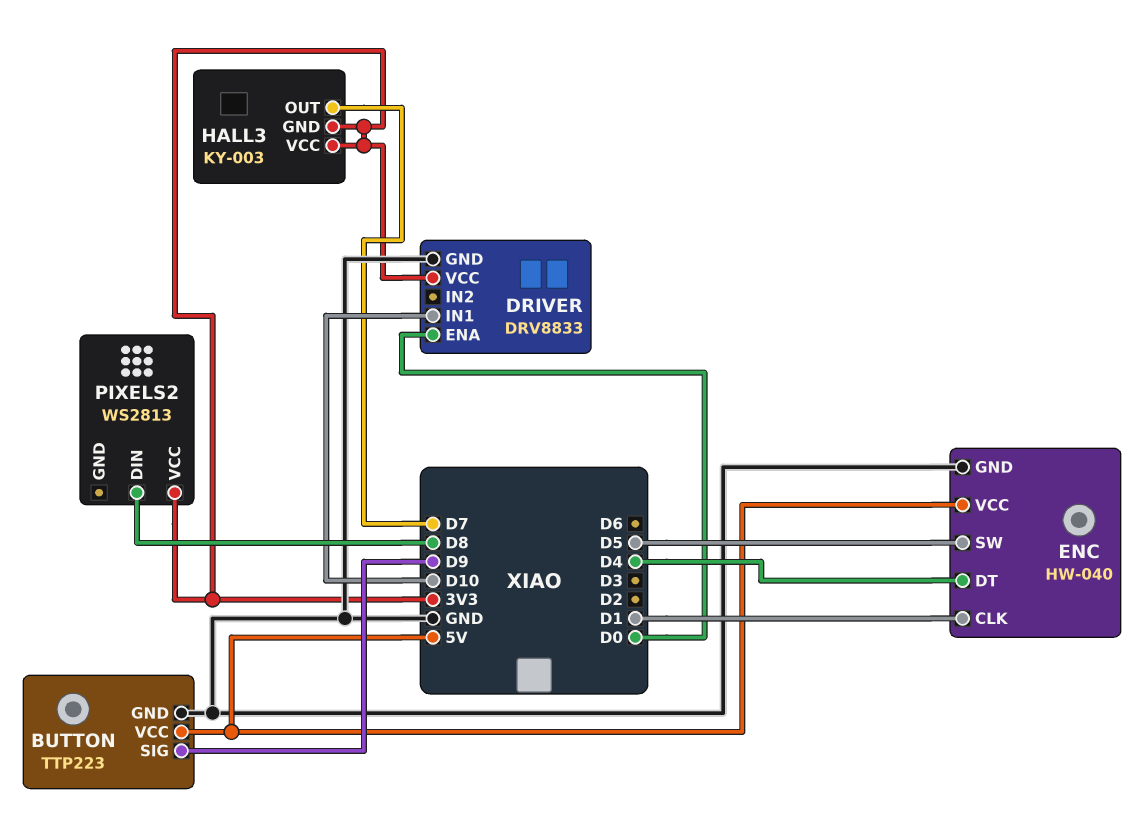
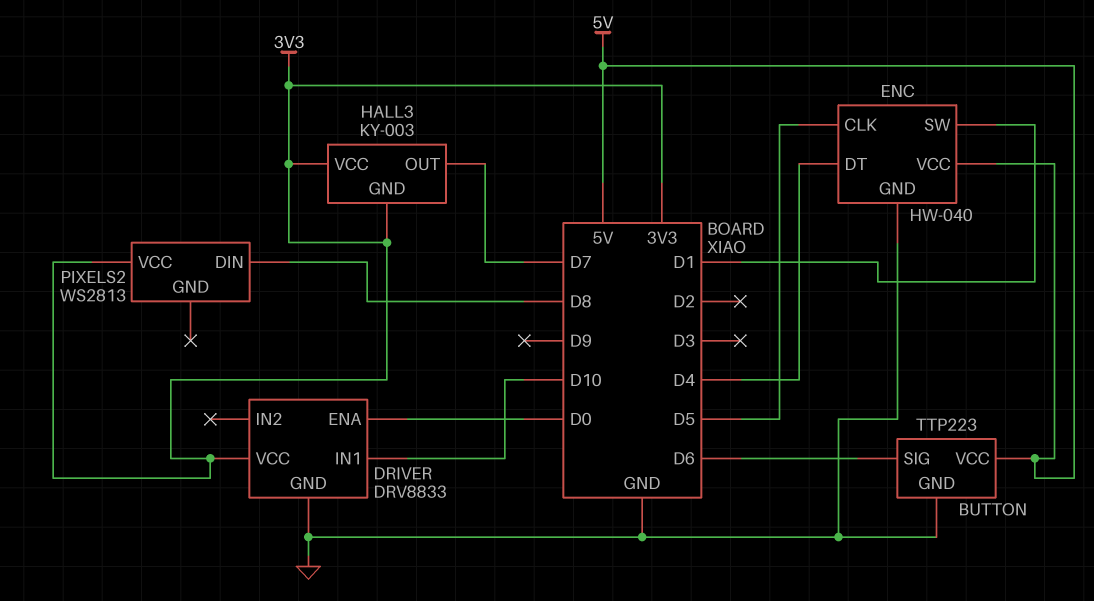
BUTTON pin SIG: D9 -> D6
ENC pin CLK: D1 -> D5
ENC pin SW: D5 -> D1

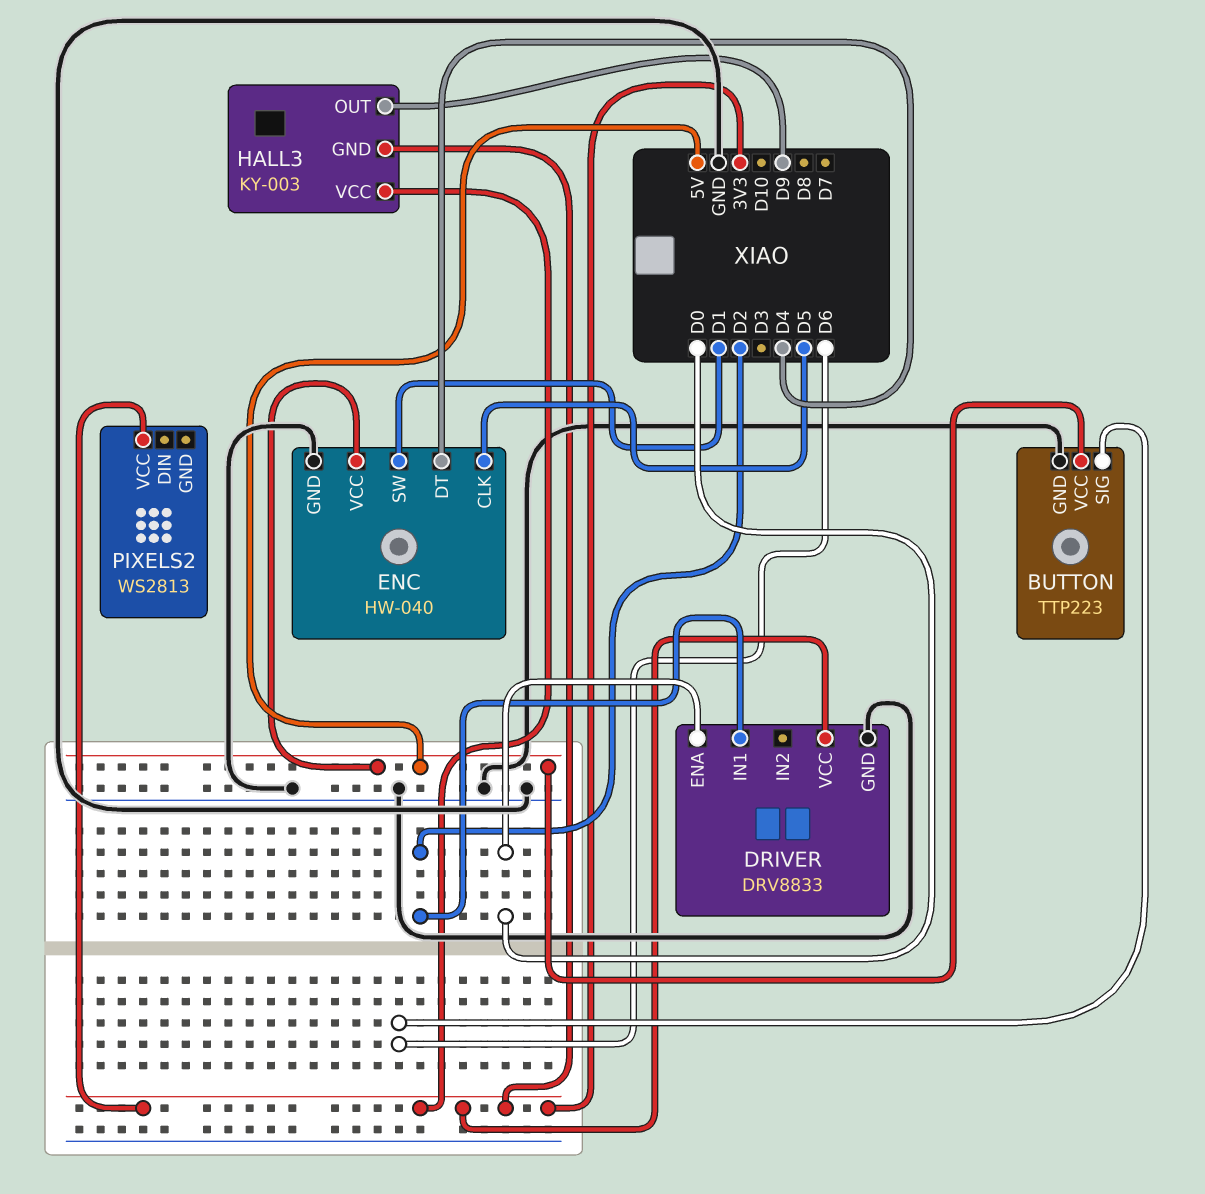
DRIVER pin IN1: D10 -> D2
HALL3 pin OUT: D7 -> D9
PIXELS2 pin DIN: D8 -> none

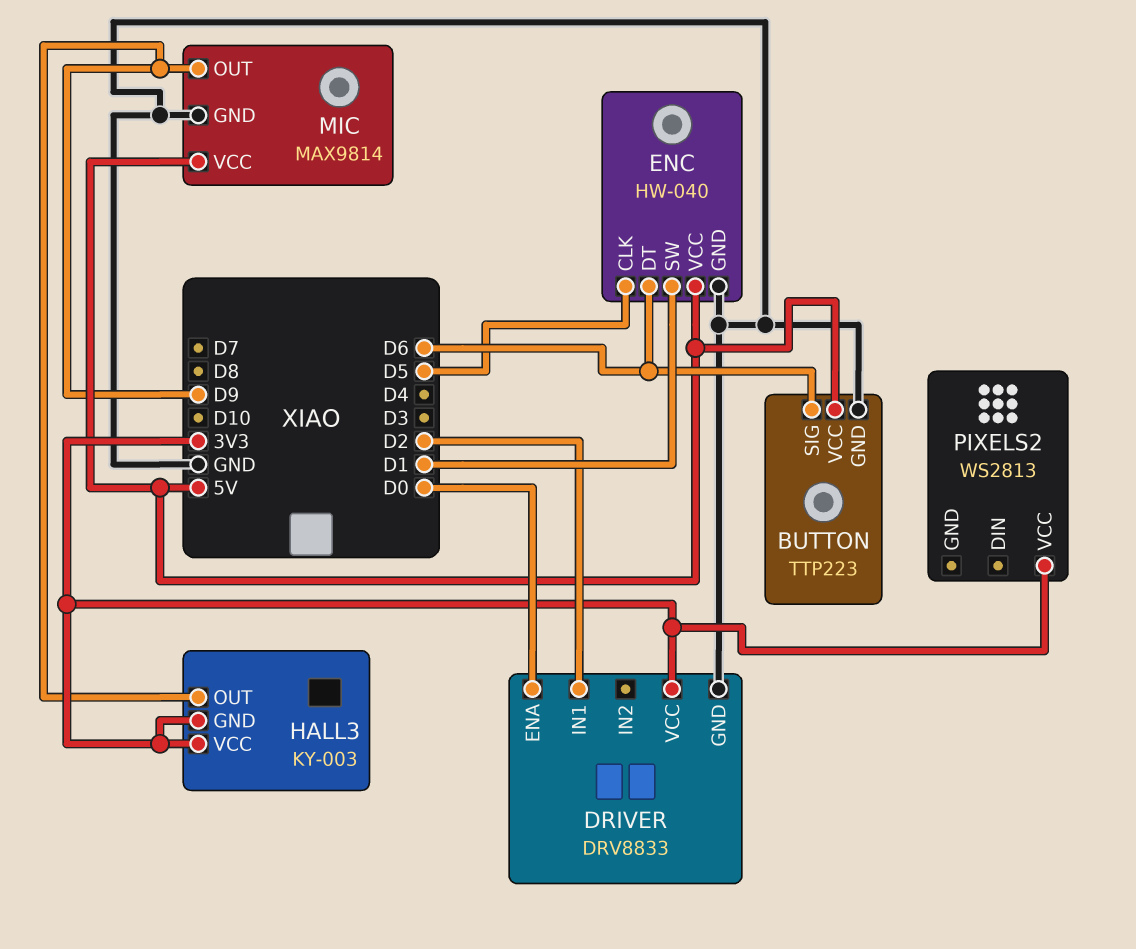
ENC pin DT: D4 -> D6
MIC: none -> MAX9814
MIC pin GND: none -> GND
MIC pin OUT: none -> D9
MIC pin VCC: none -> 5V

